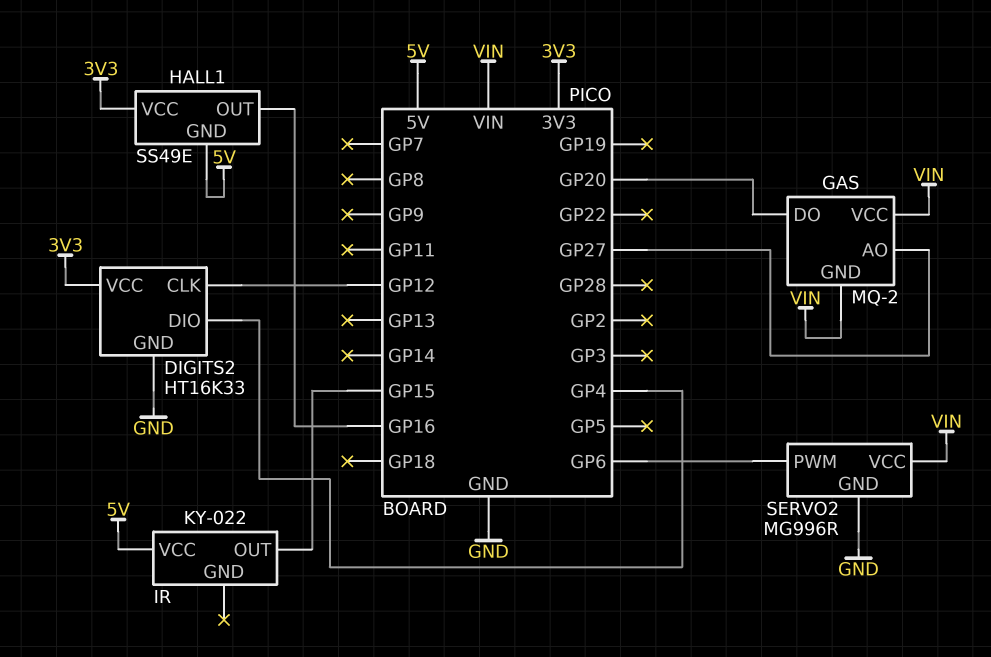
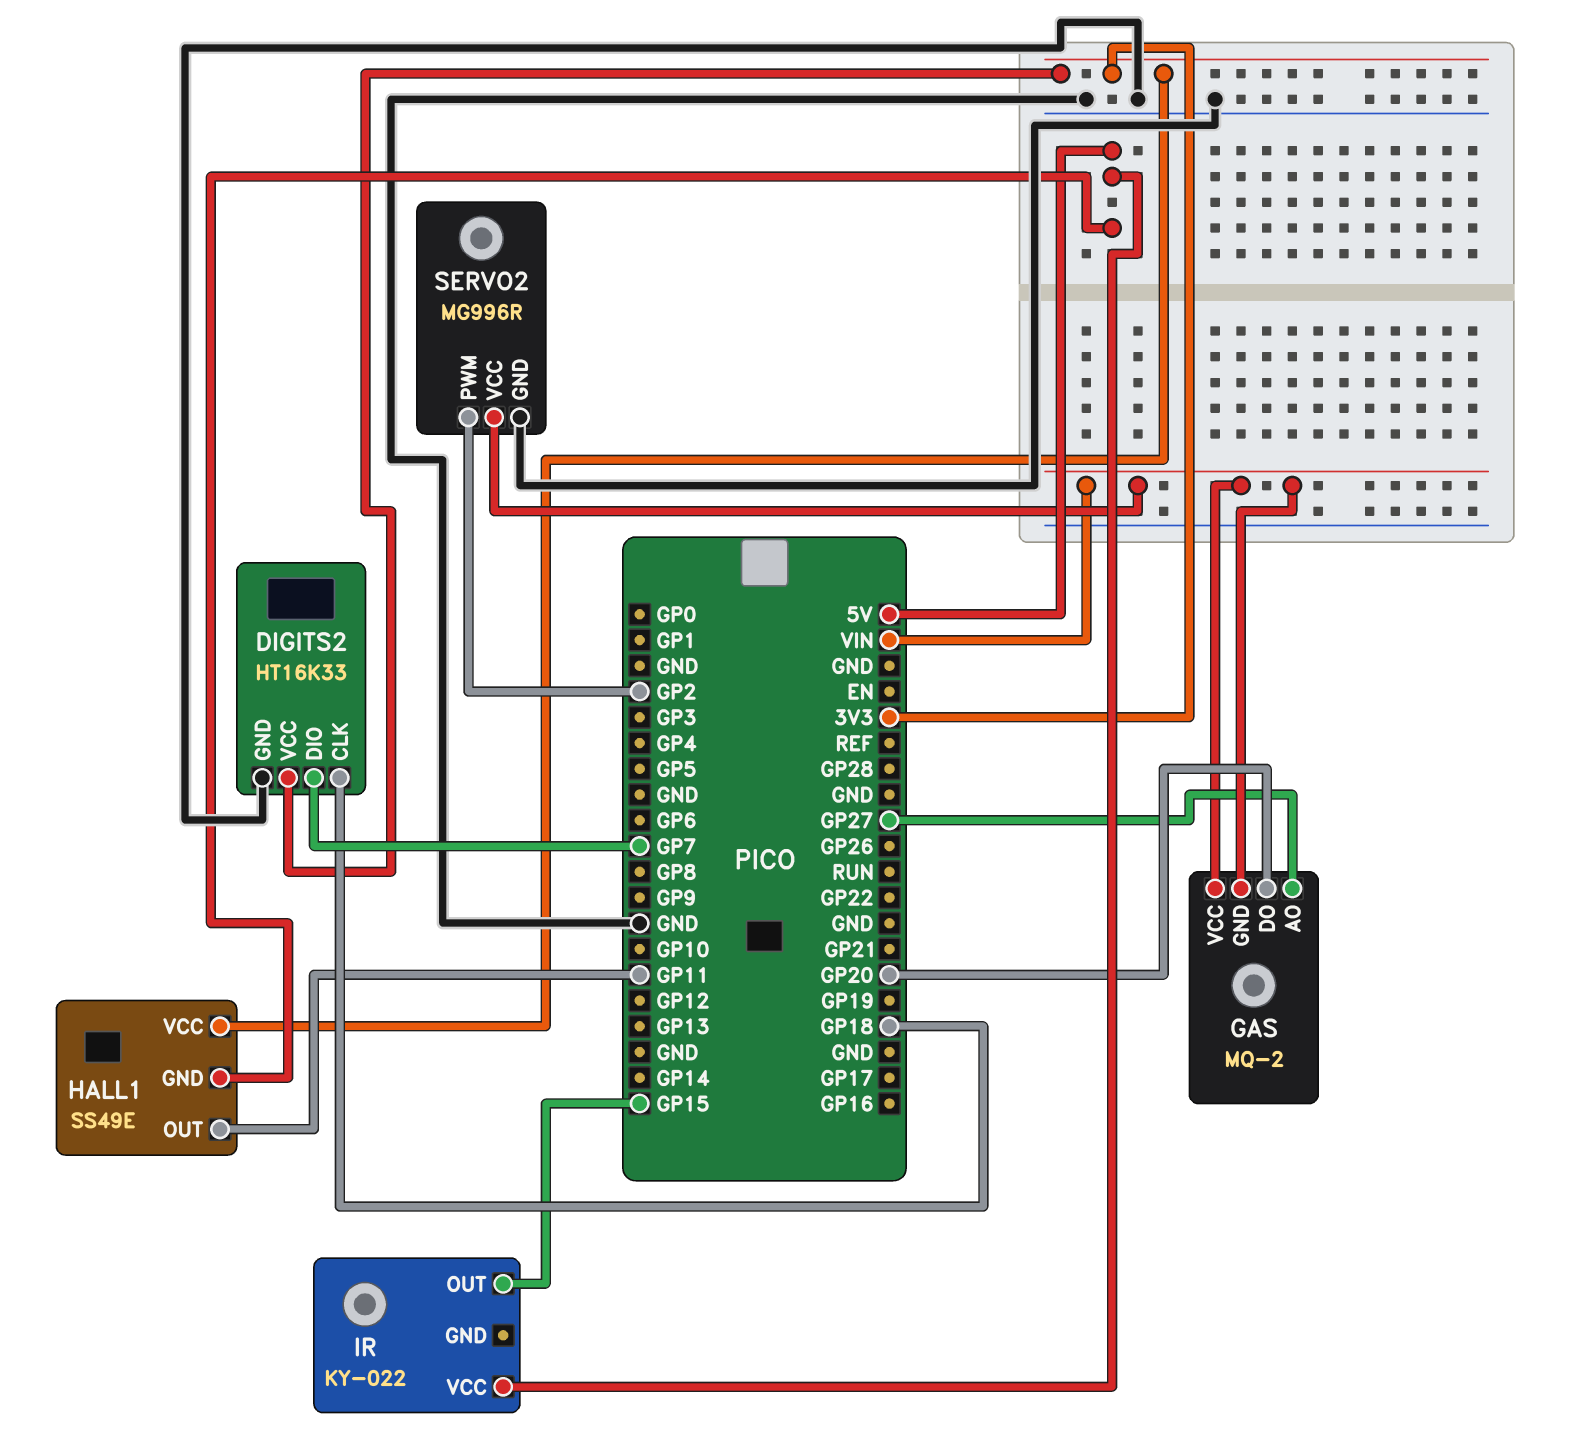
DIGITS2 pin CLK: GP12 -> GP18
DIGITS2 pin DIO: GP4 -> GP7
HALL1 pin OUT: GP16 -> GP11
SERVO2 pin PWM: GP6 -> GP2

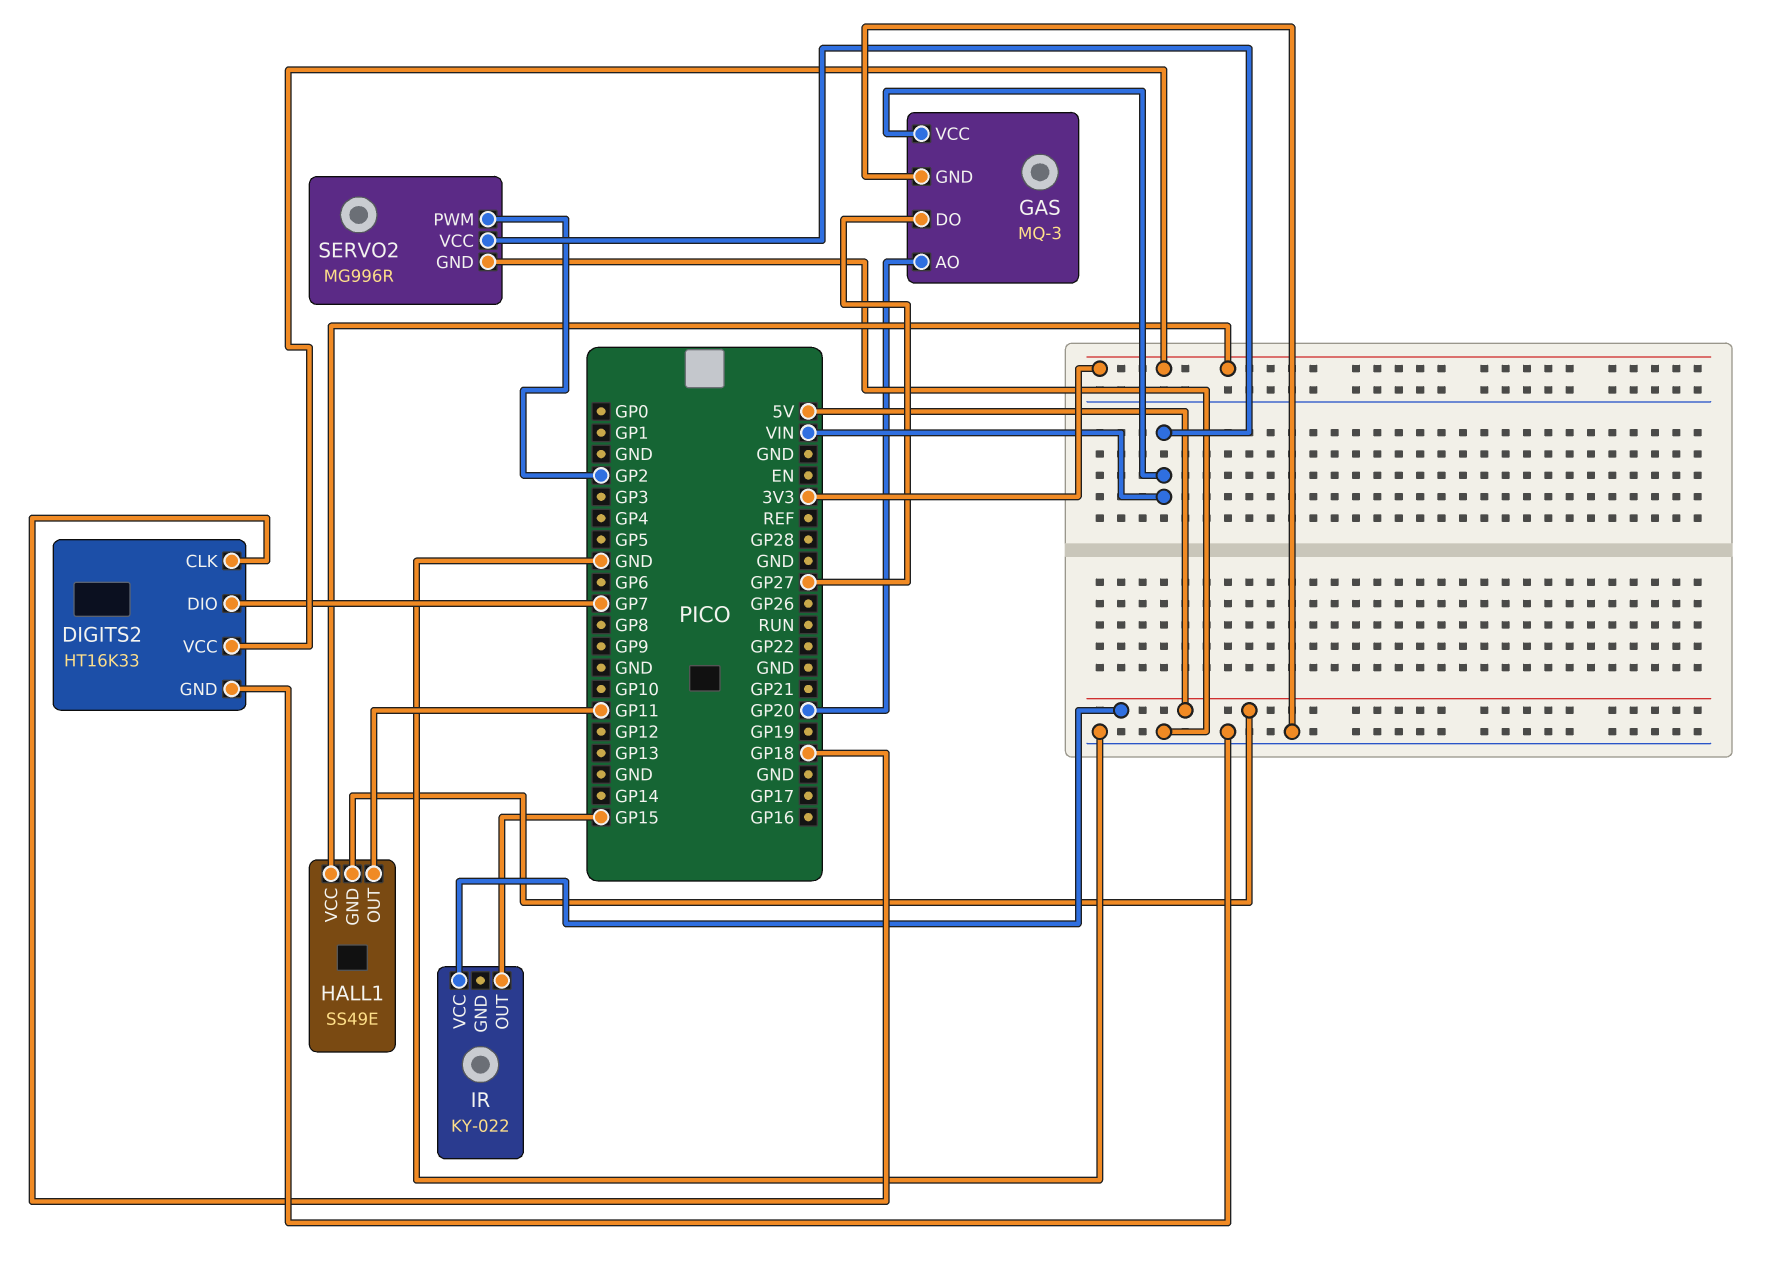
GAS: MQ-2 -> MQ-3
GAS pin AO: GP27 -> GP20
GAS pin DO: GP20 -> GP27
GAS pin GND: VIN -> GND

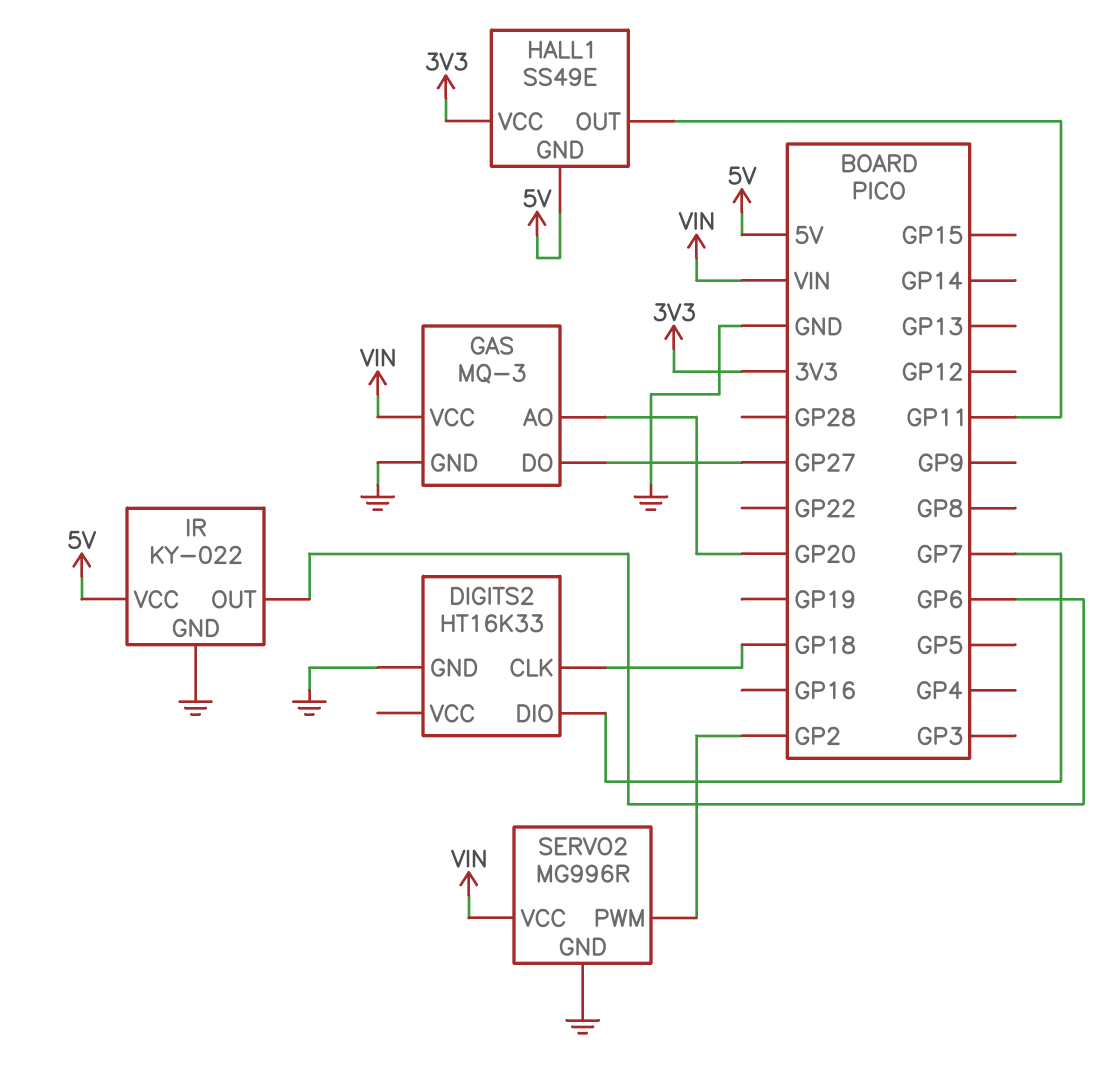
DIGITS2 pin VCC: 3V3 -> none
IR pin GND: none -> GND
IR pin OUT: GP15 -> GP6

